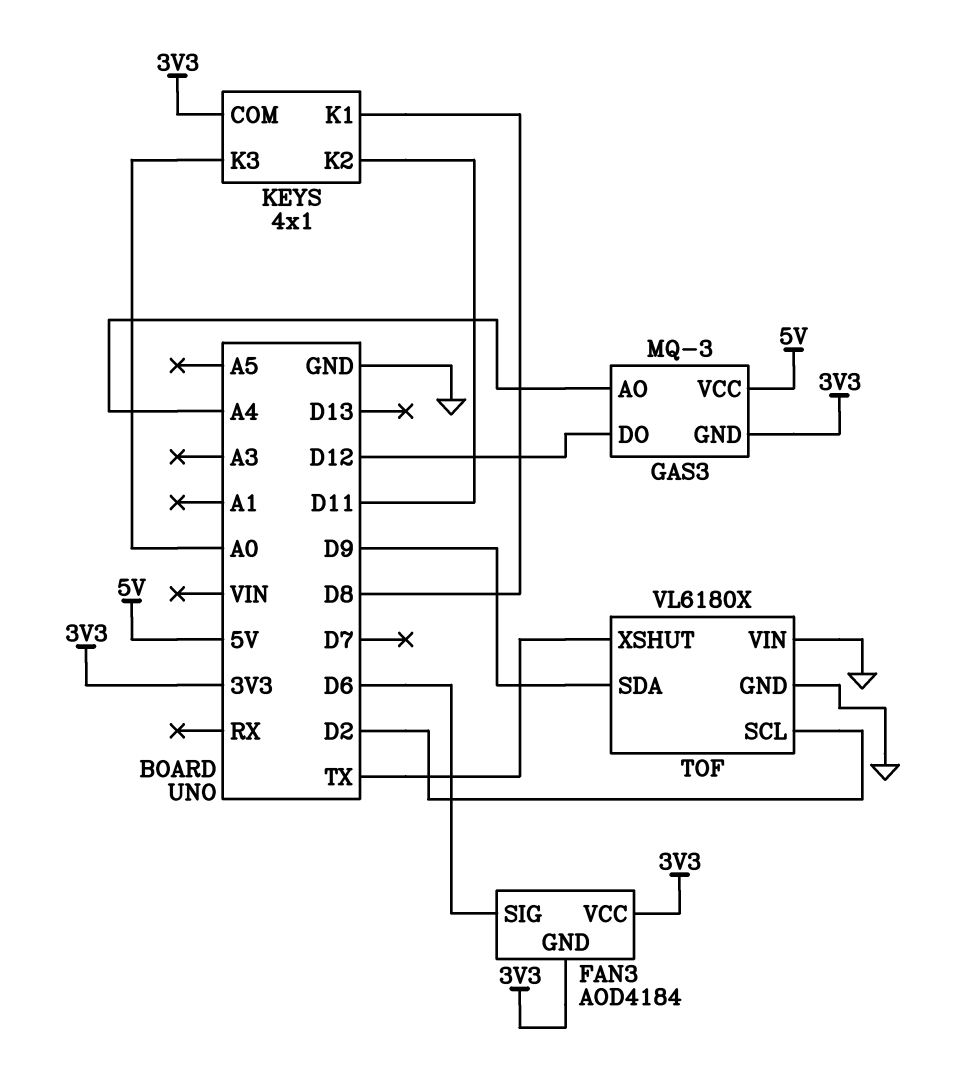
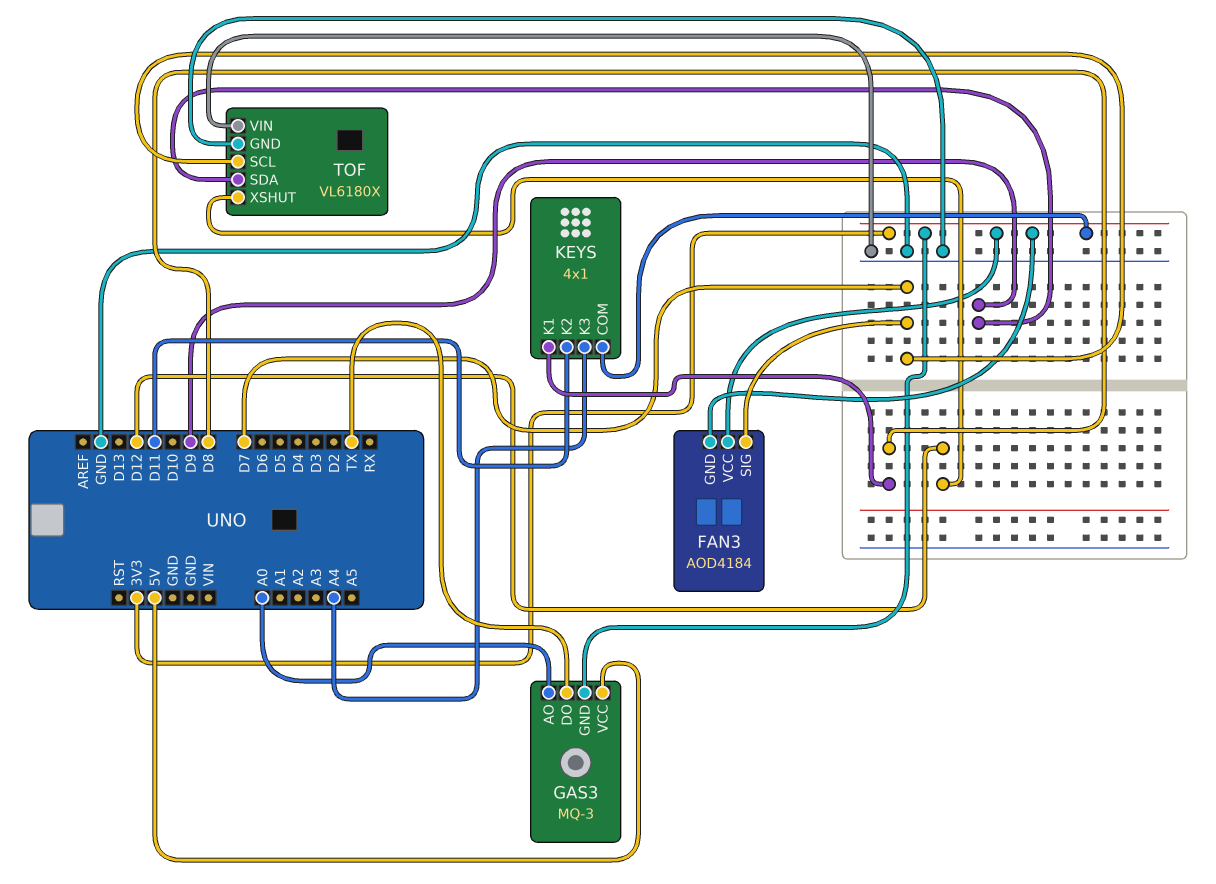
FAN3 pin SIG: D6 -> D7
GAS3 pin AO: A4 -> A0
GAS3 pin DO: D12 -> TX
KEYS pin K3: A0 -> A4
TOF pin SCL: D2 -> D7
TOF pin XSHUT: TX -> D12

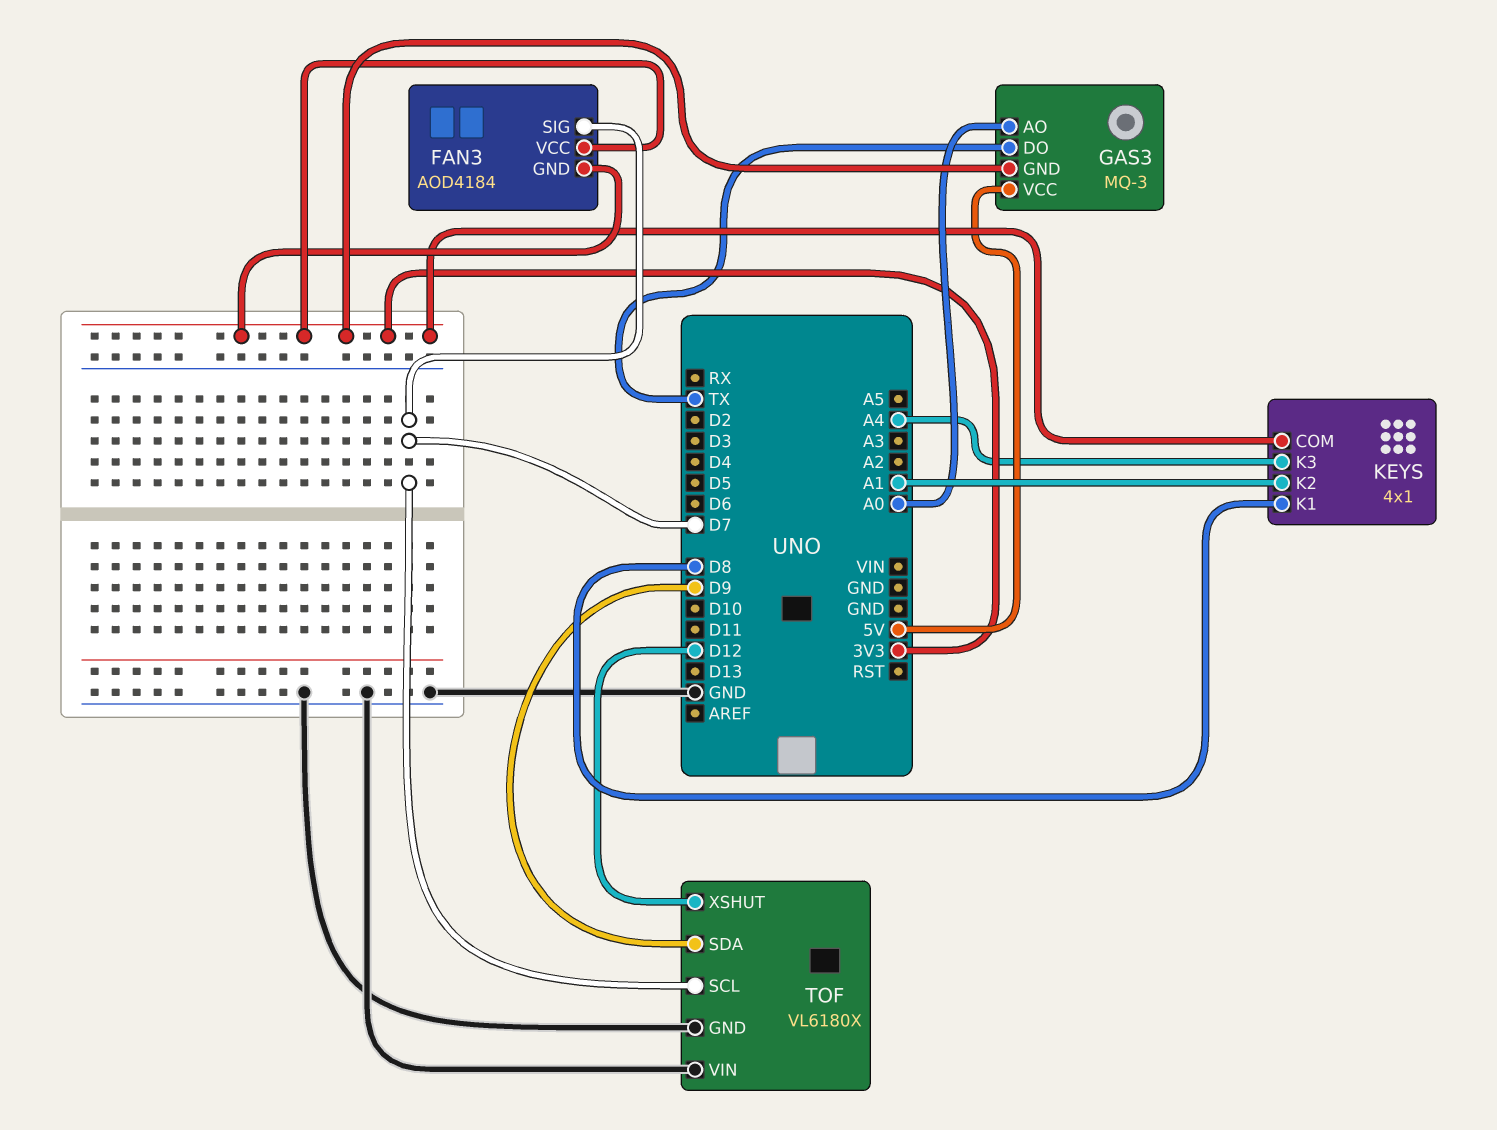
KEYS pin K2: D11 -> A1

